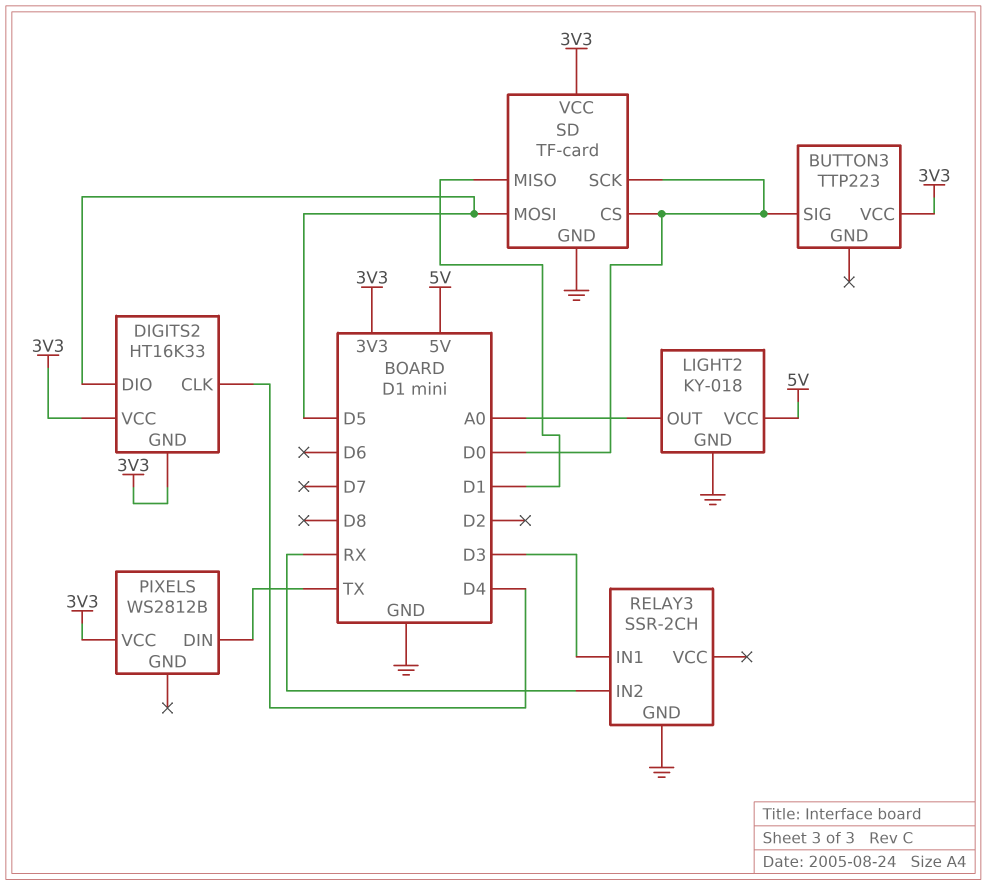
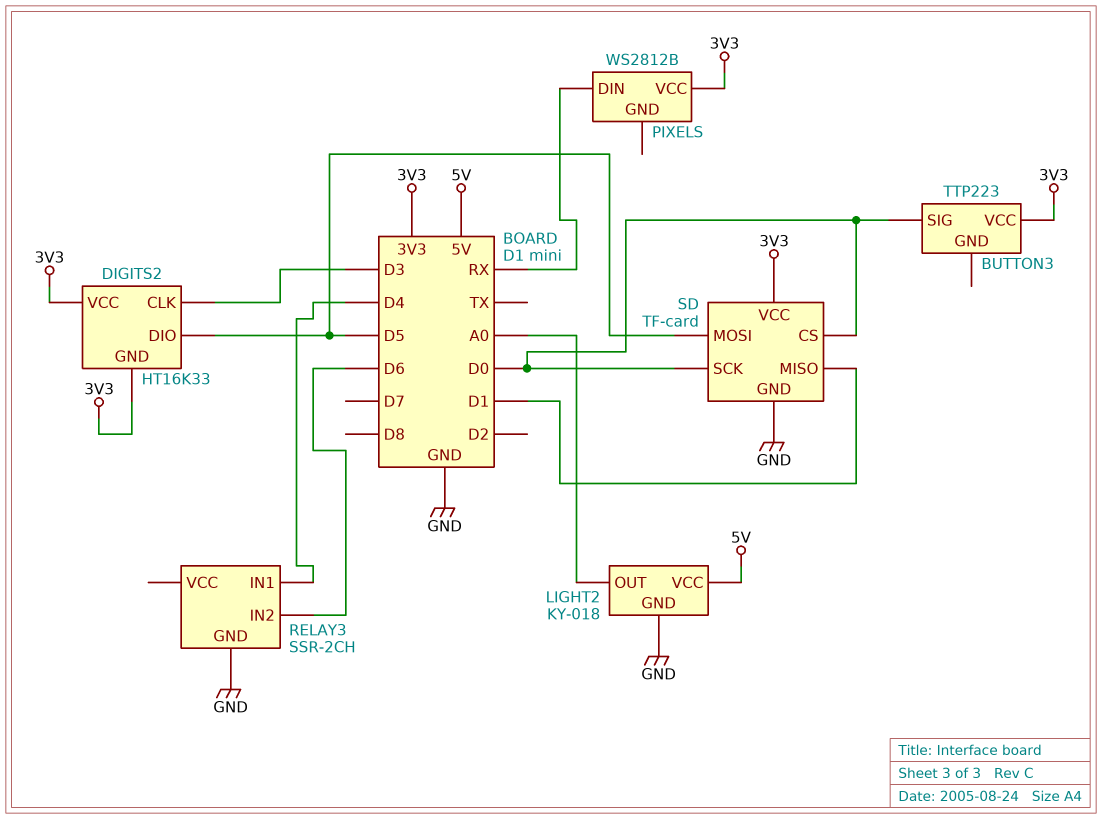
DIGITS2 pin CLK: D4 -> D3
PIXELS pin DIN: TX -> RX
RELAY3 pin IN1: D3 -> D4
RELAY3 pin IN2: RX -> D6

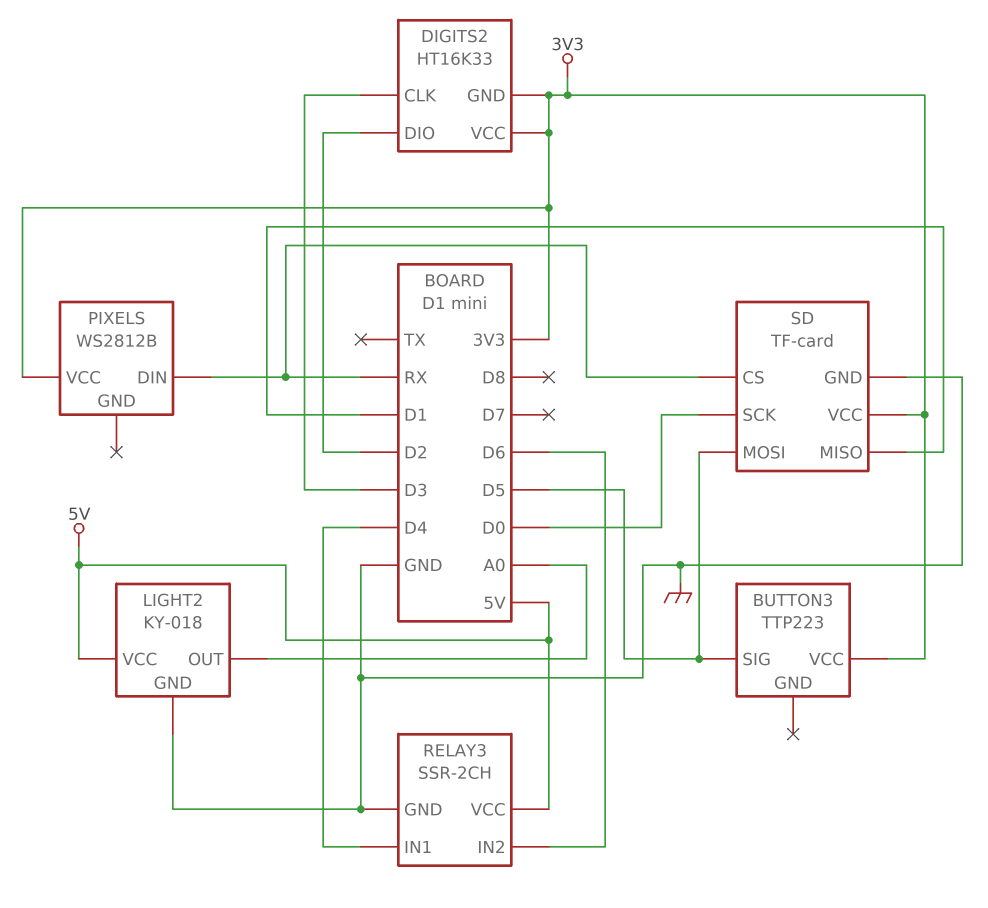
BUTTON3 pin SIG: D0 -> D5
DIGITS2 pin DIO: D5 -> D2
RELAY3 pin VCC: none -> 5V
SD pin CS: D0 -> RX

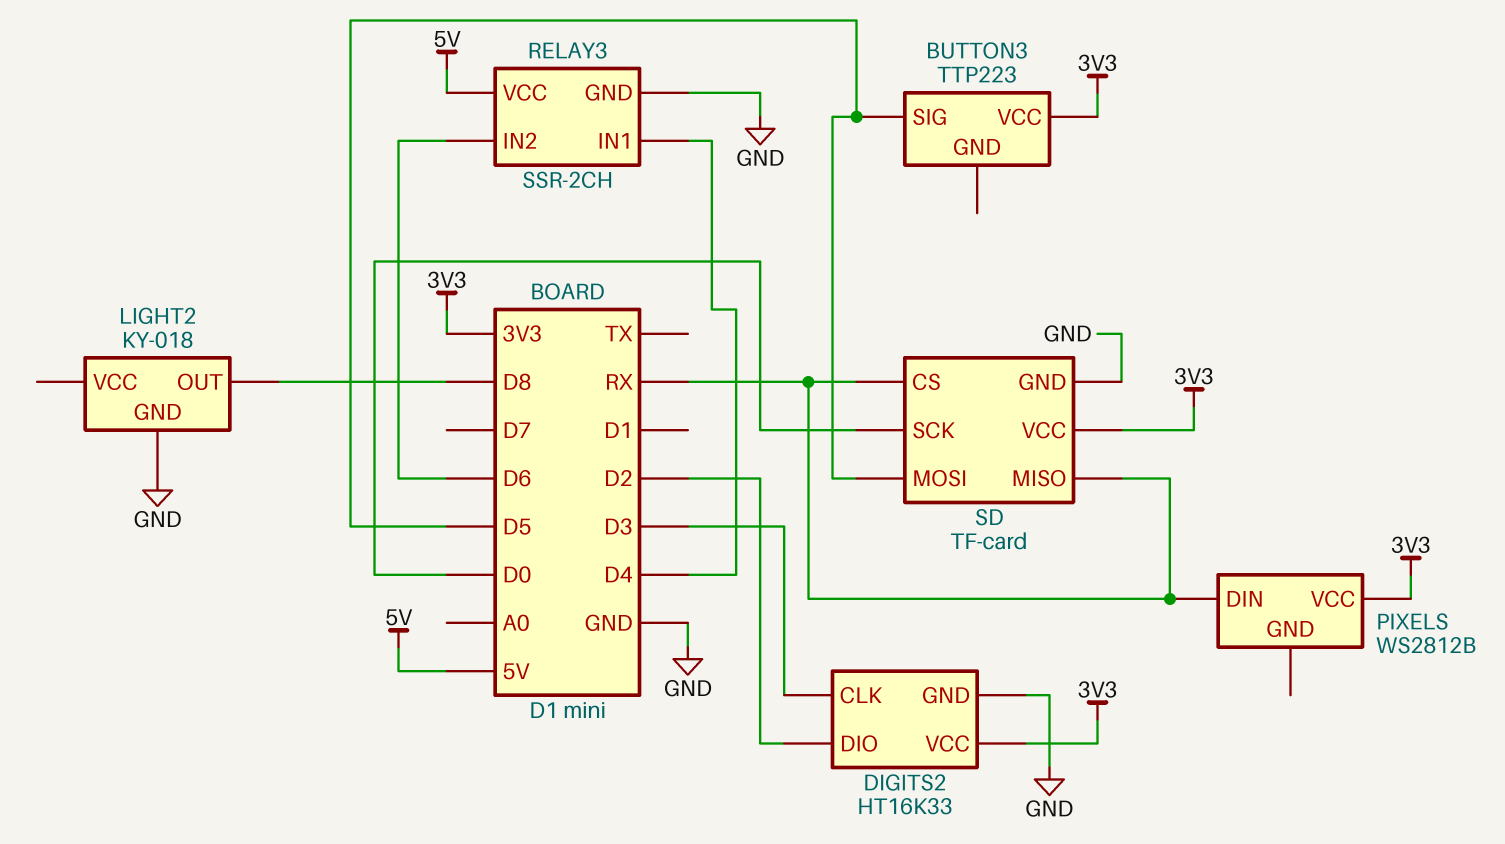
DIGITS2 pin GND: 3V3 -> GND
LIGHT2 pin OUT: A0 -> D8
LIGHT2 pin VCC: 5V -> none
SD pin MISO: D1 -> RX

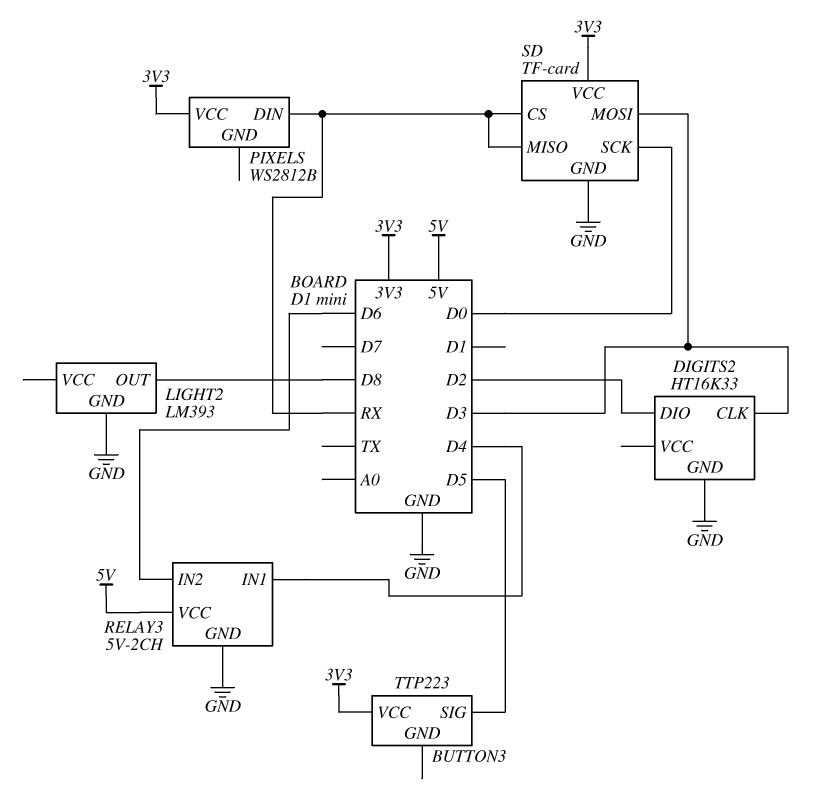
DIGITS2 pin VCC: 3V3 -> none
LIGHT2: KY-018 -> LM393
RELAY3: SSR-2CH -> 5V-2CH
SD pin MOSI: D5 -> D3

